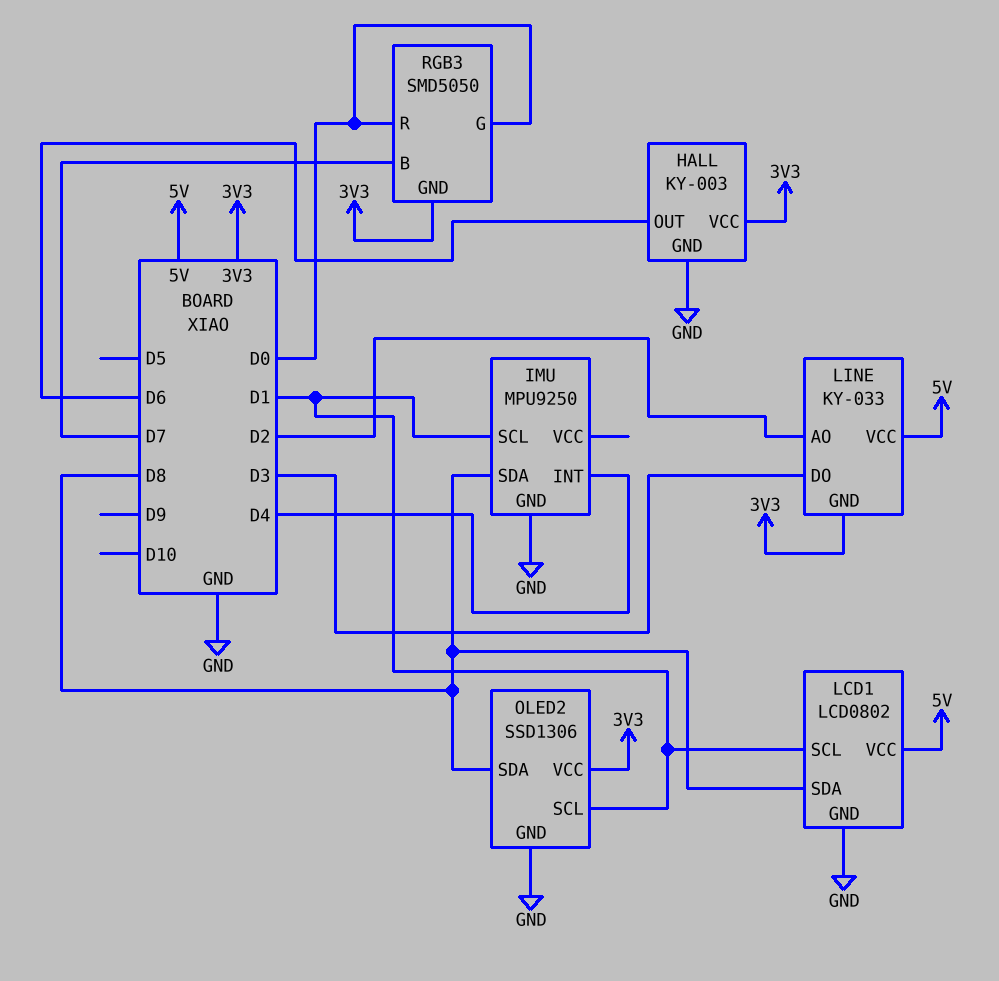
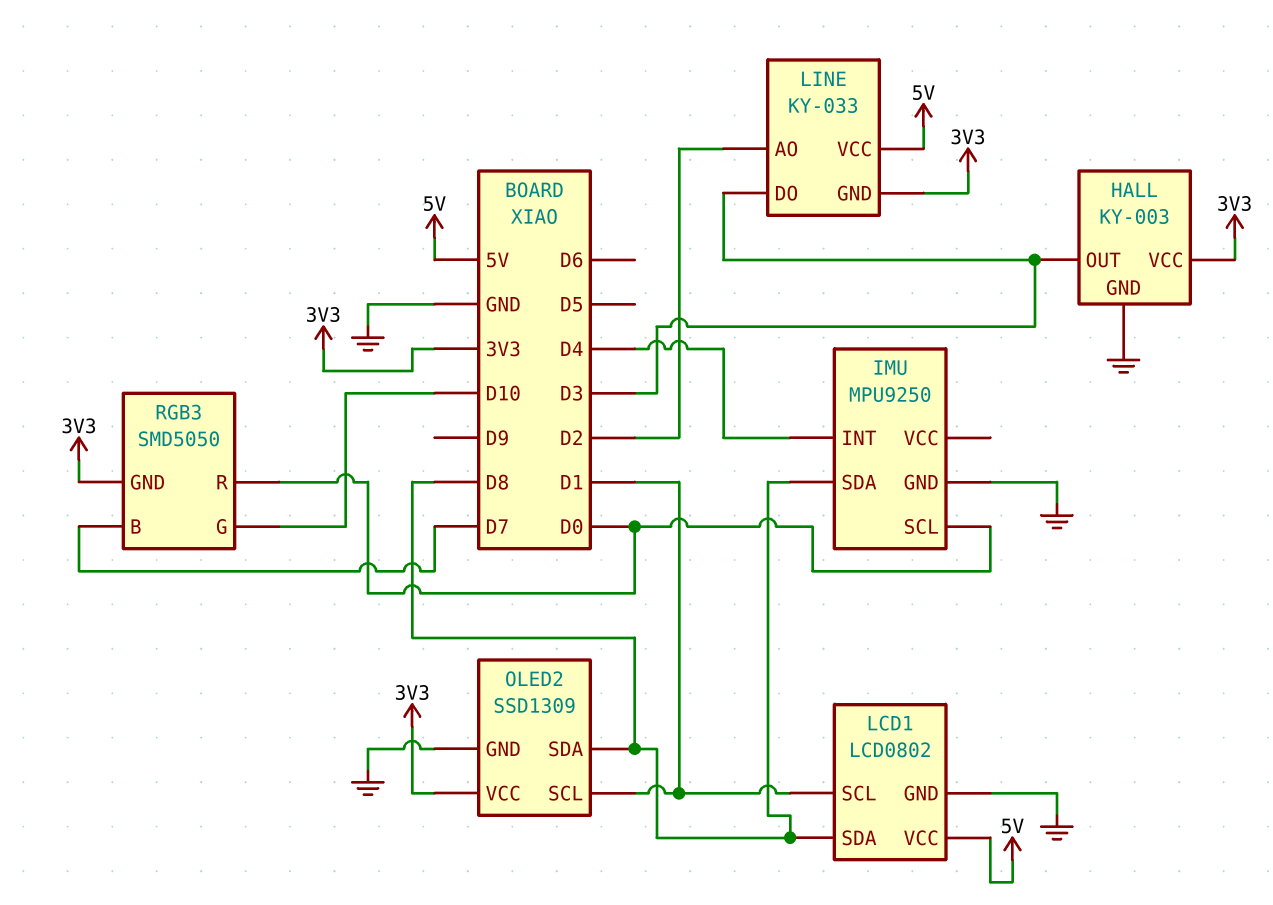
HALL pin OUT: D6 -> D3
IMU pin SCL: D1 -> D0
OLED2: SSD1306 -> SSD1309
RGB3 pin G: D0 -> D10

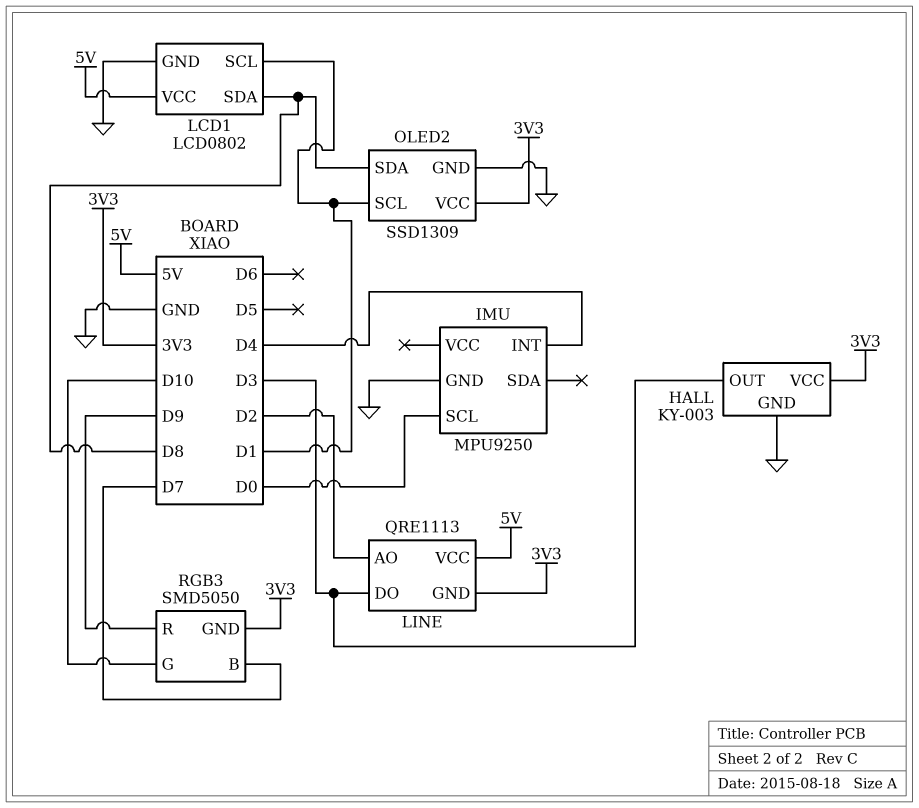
IMU pin SDA: D8 -> none
LINE: KY-033 -> QRE1113
RGB3 pin R: D0 -> D9

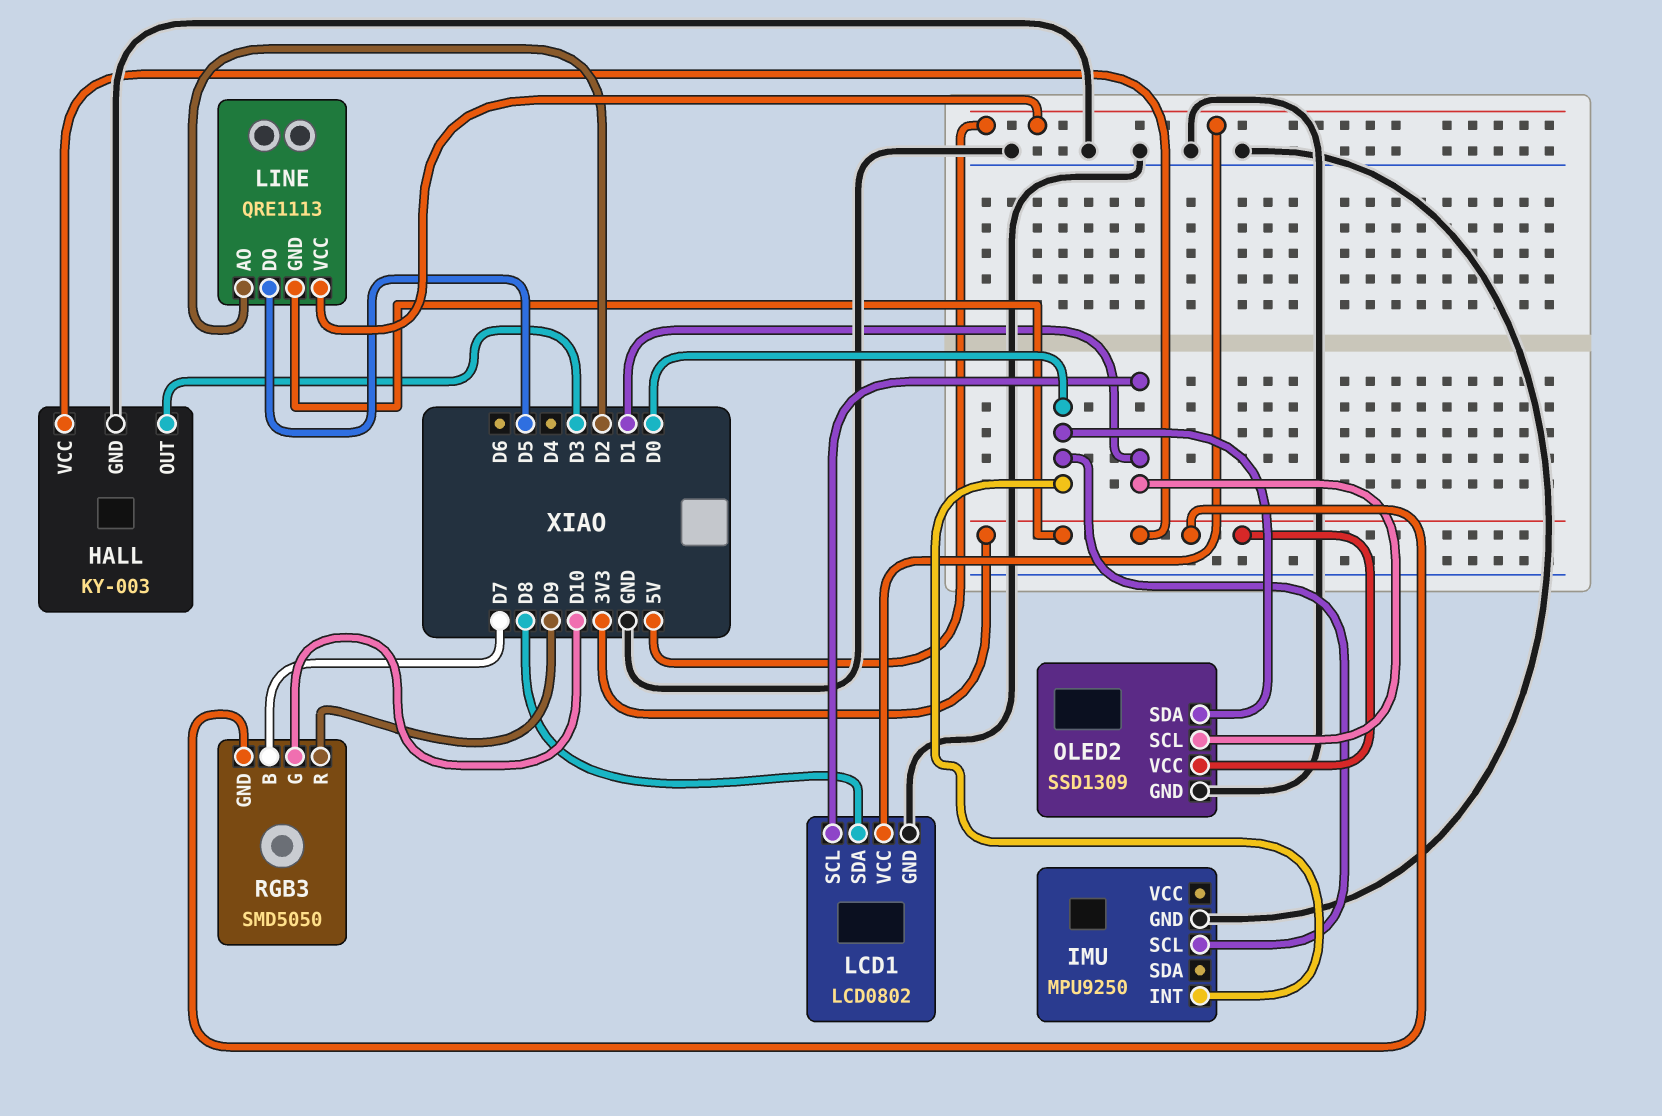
IMU pin INT: D4 -> D0
LINE pin DO: D3 -> D5
OLED2 pin SDA: D8 -> D0

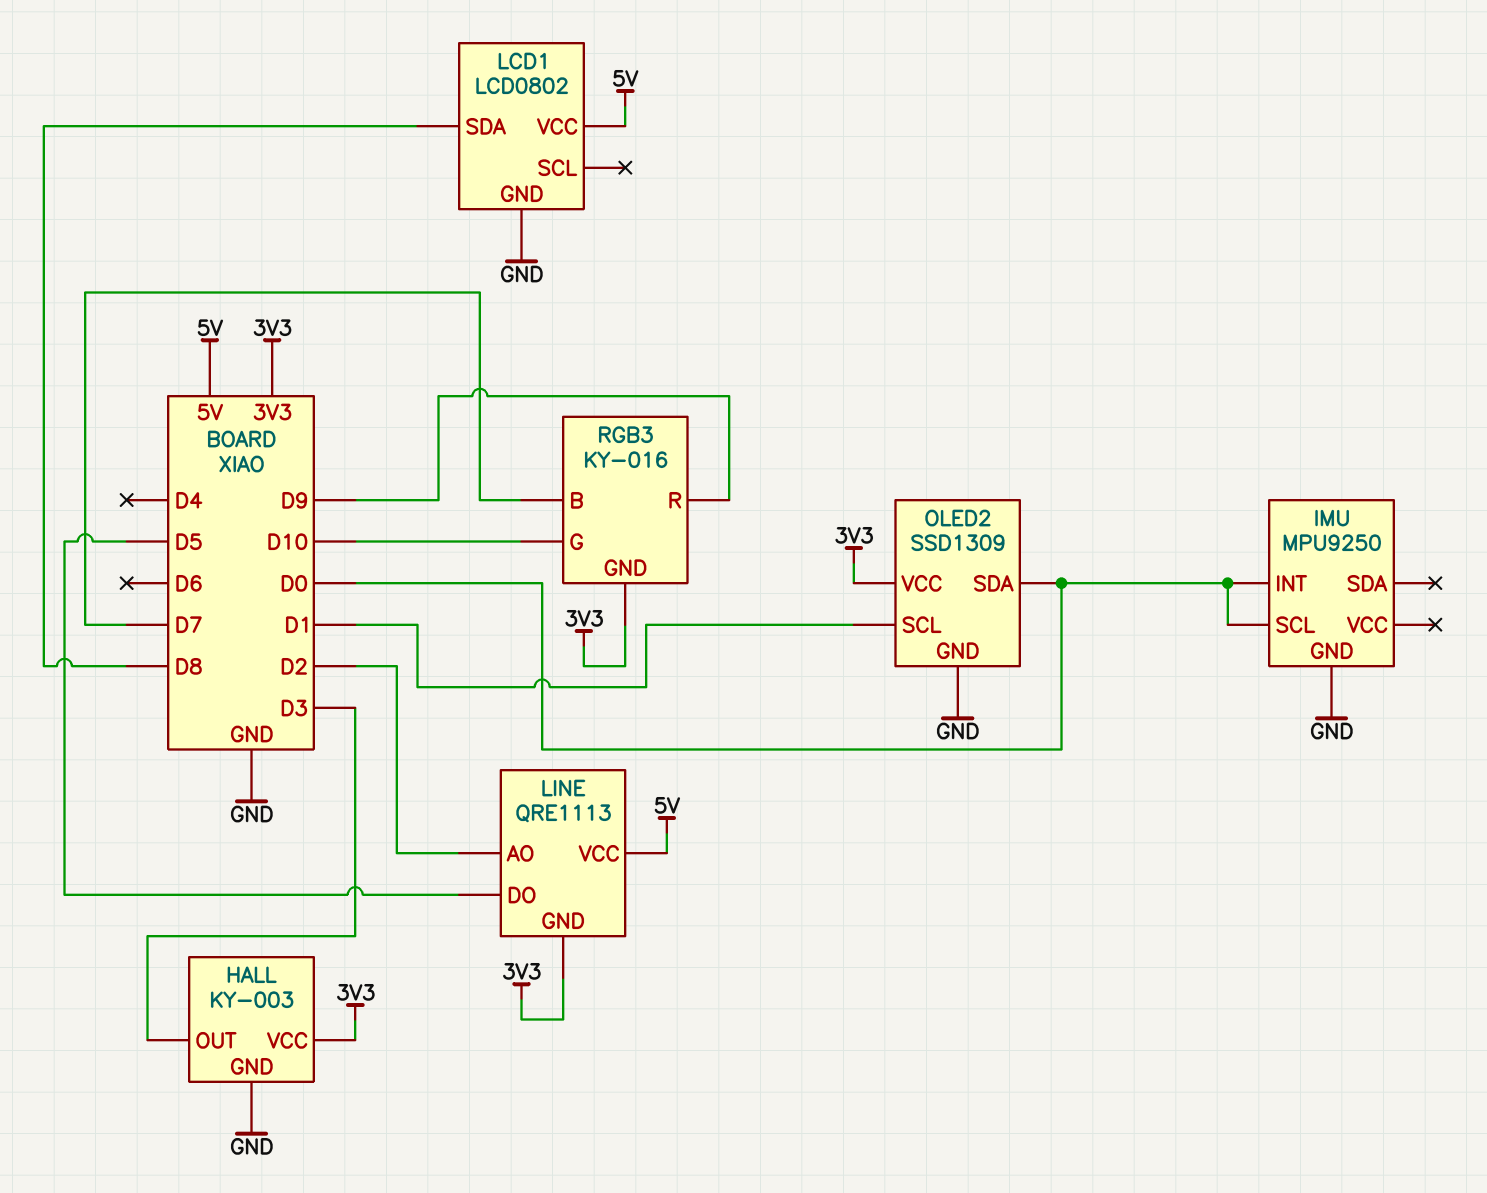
LCD1 pin SCL: D1 -> none
RGB3: SMD5050 -> KY-016

